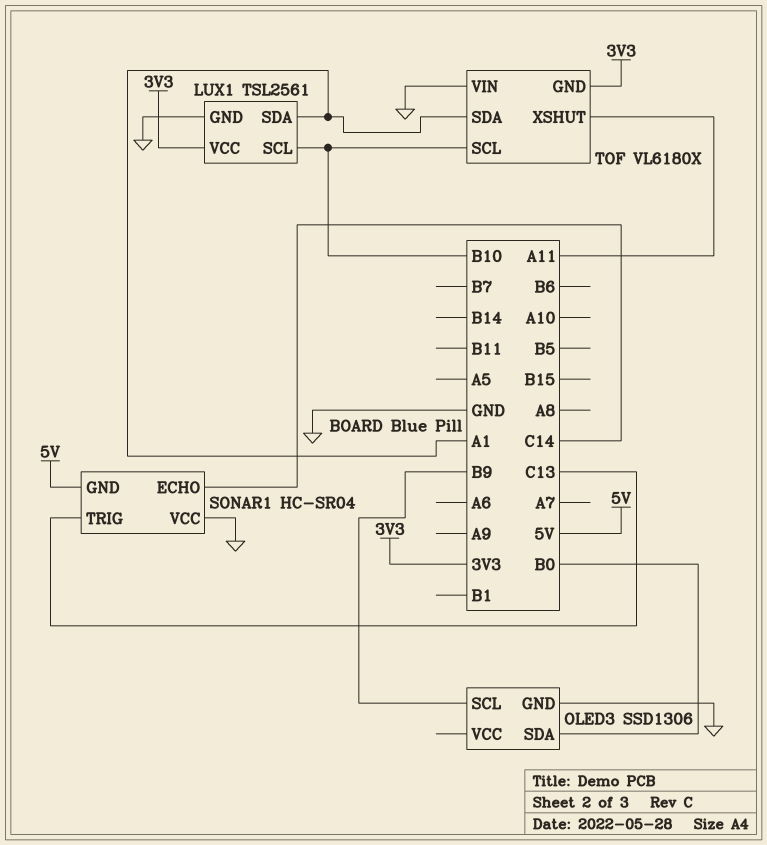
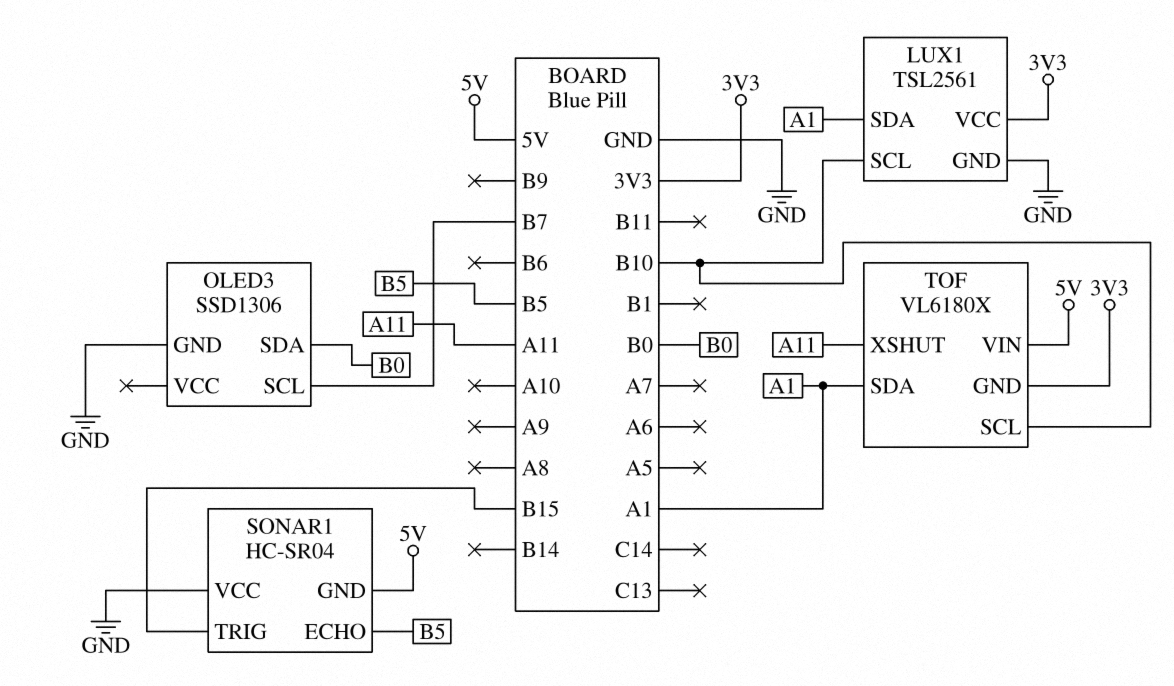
OLED3 pin SCL: B9 -> B7
SONAR1 pin ECHO: C14 -> B5
SONAR1 pin TRIG: C13 -> B15
TOF pin VIN: GND -> 5V

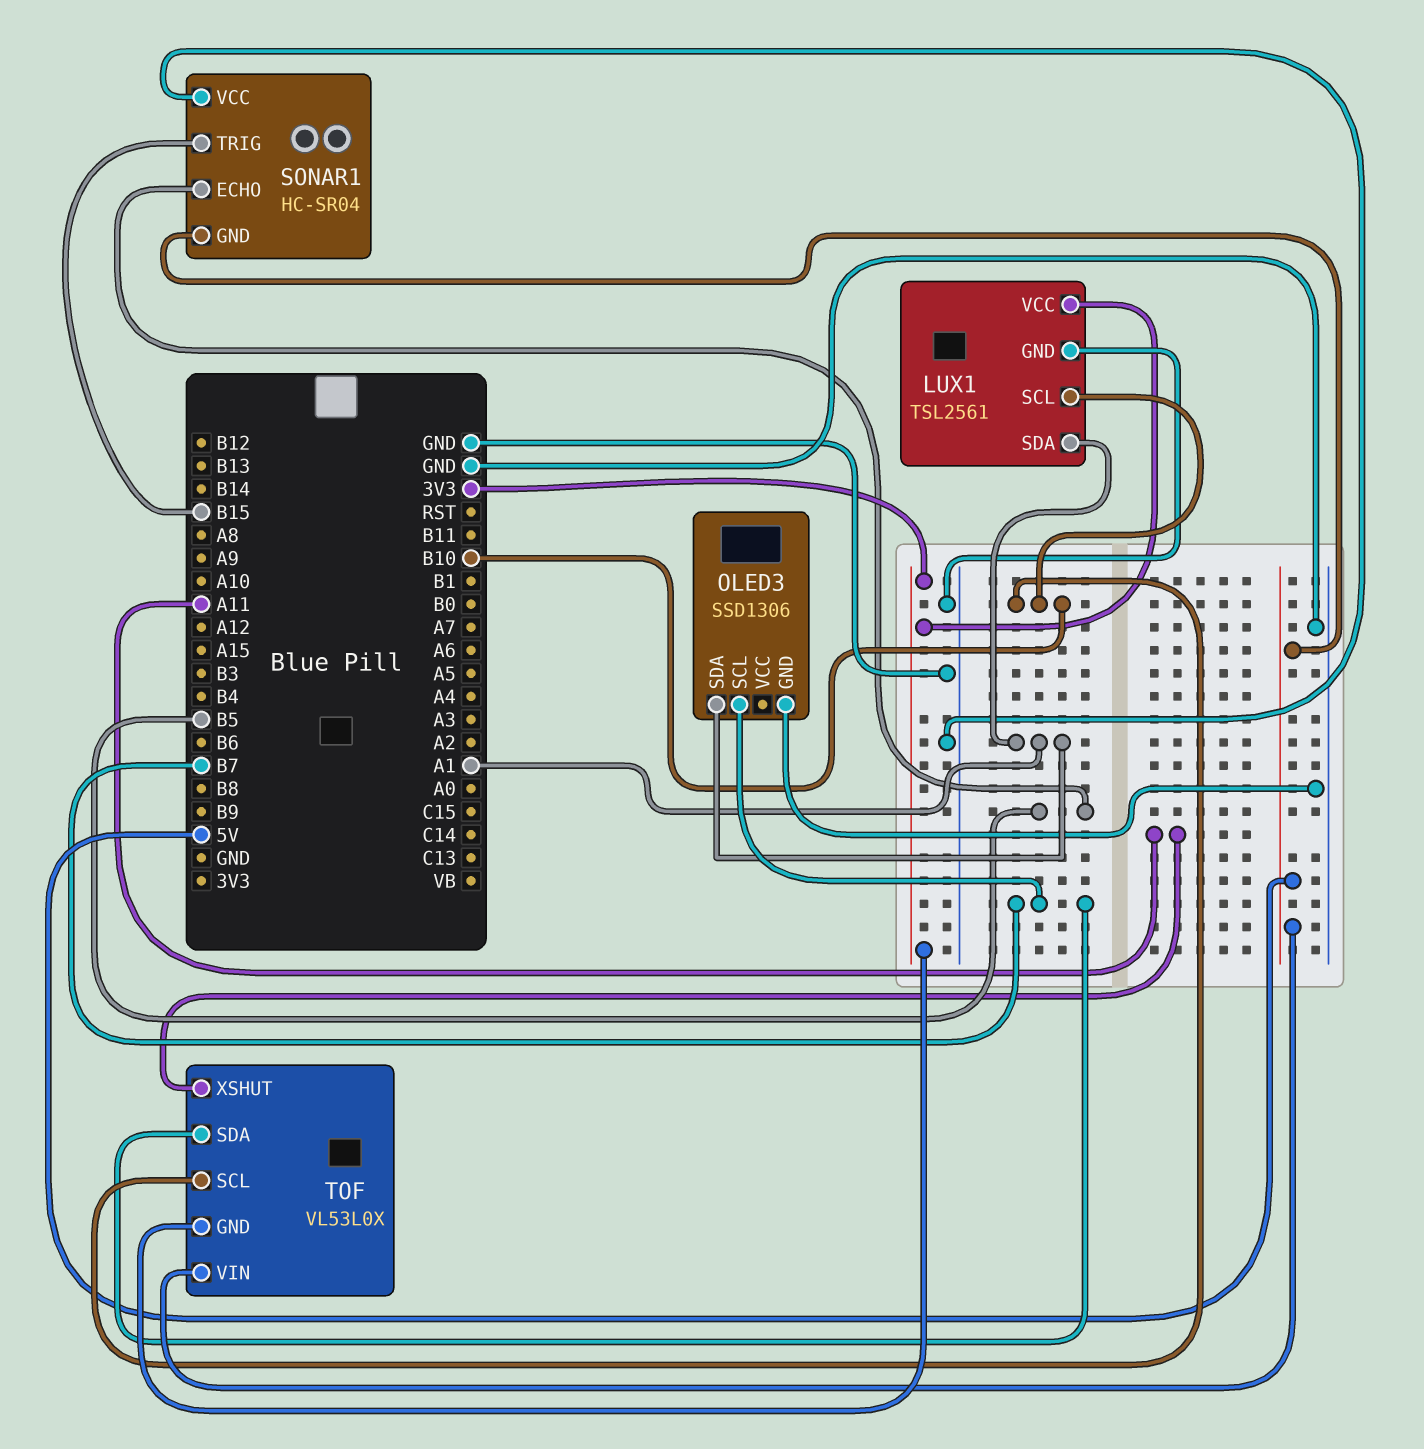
OLED3 pin SDA: B0 -> A1
TOF: VL6180X -> VL53L0X
TOF pin SDA: A1 -> B7

